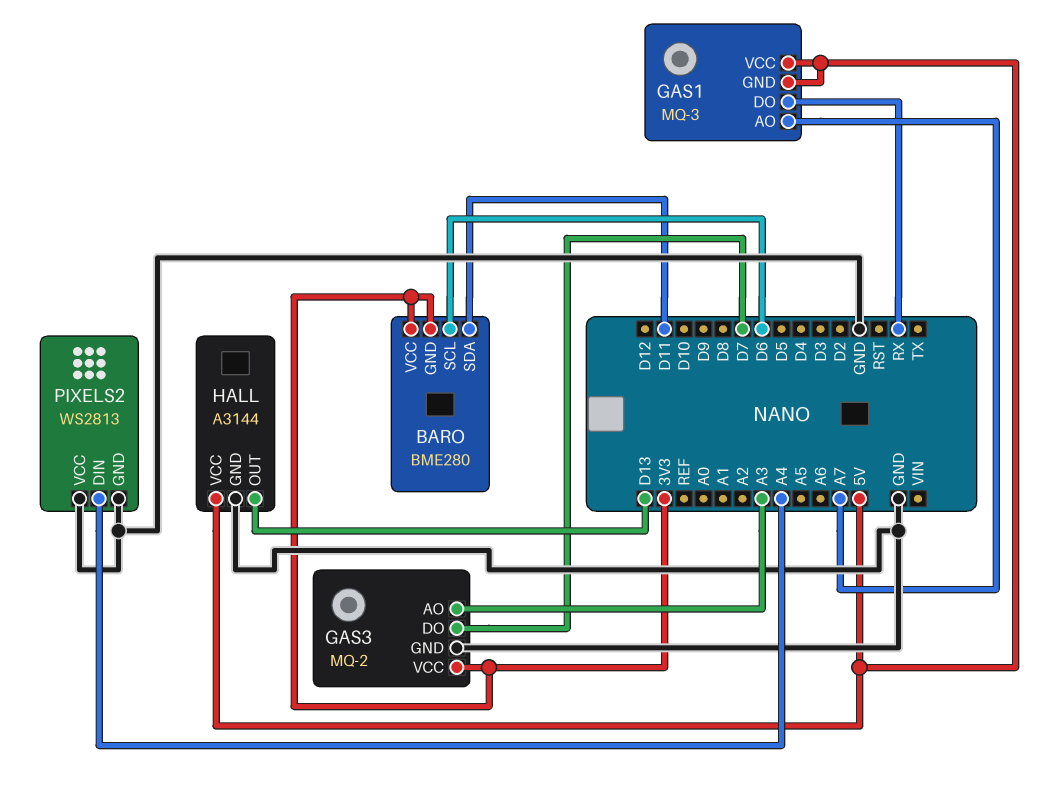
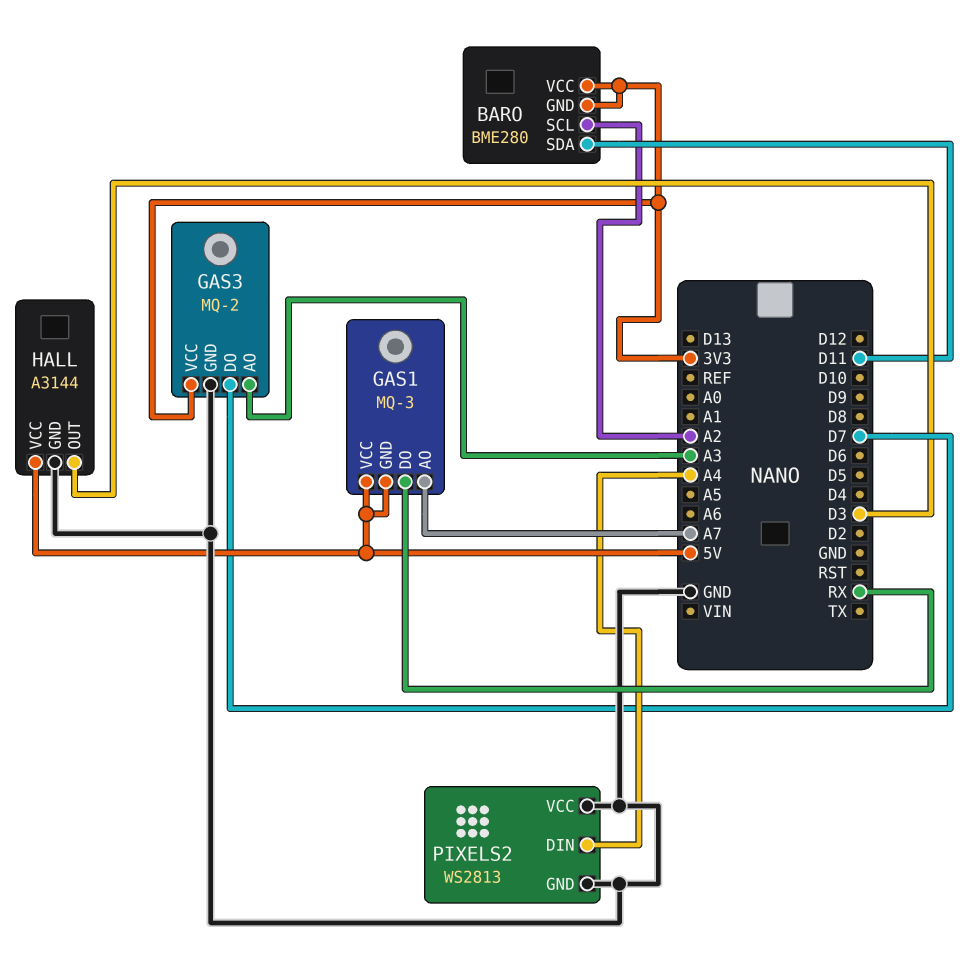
BARO pin SCL: D6 -> A2
HALL pin OUT: D13 -> D3

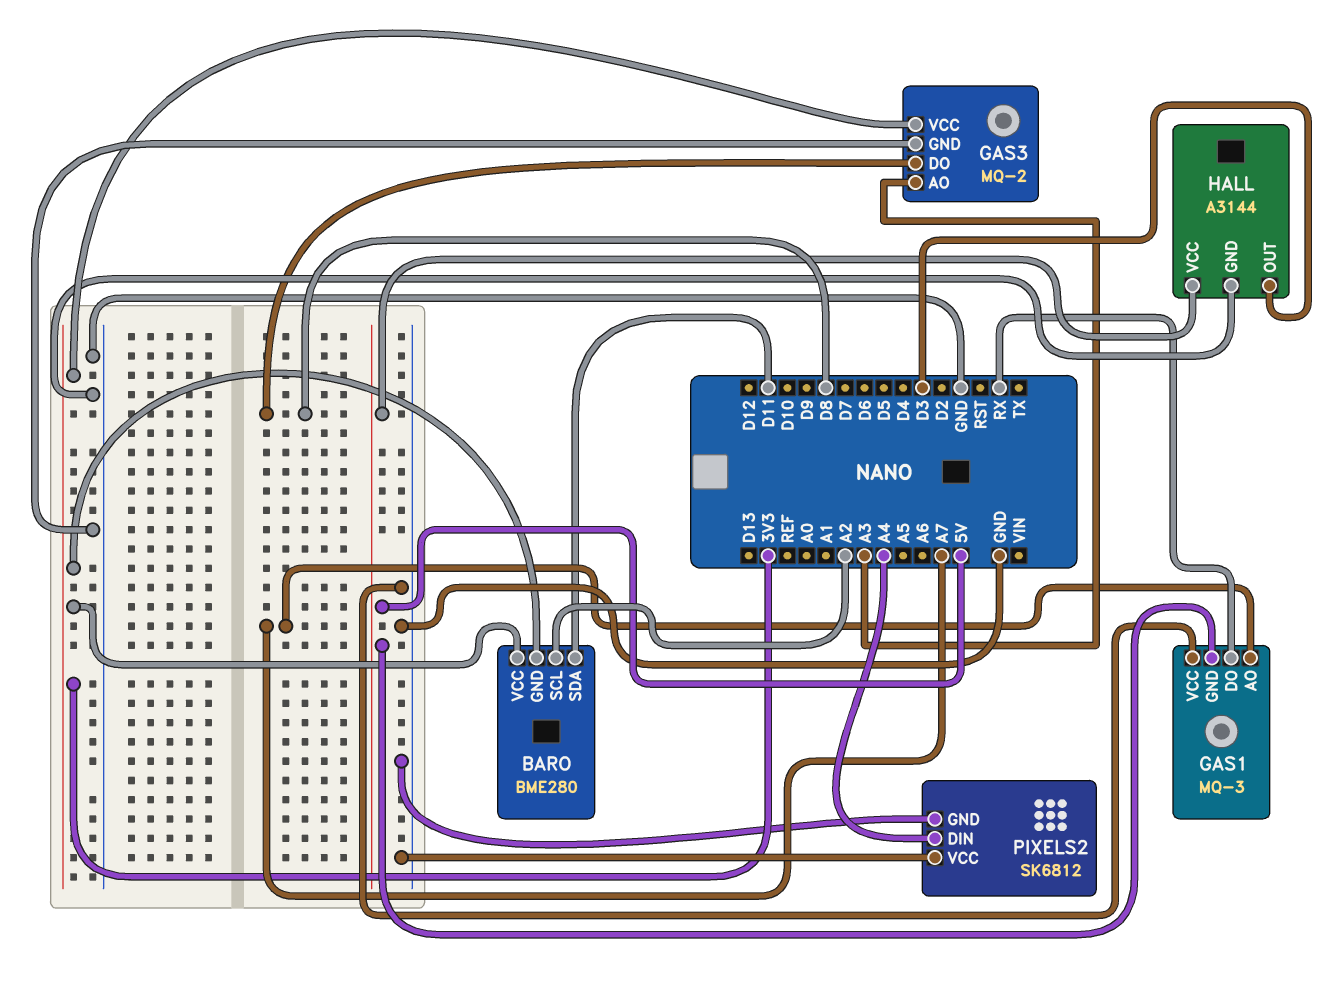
GAS1 pin VCC: 5V -> GND
GAS3 pin DO: D7 -> D8
PIXELS2: WS2813 -> SK6812

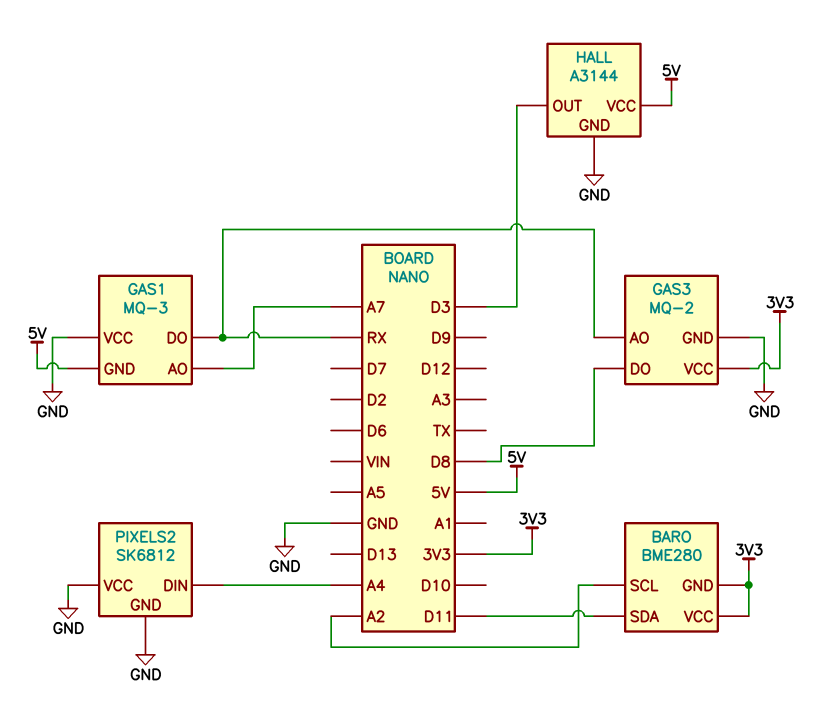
GAS3 pin AO: A3 -> RX

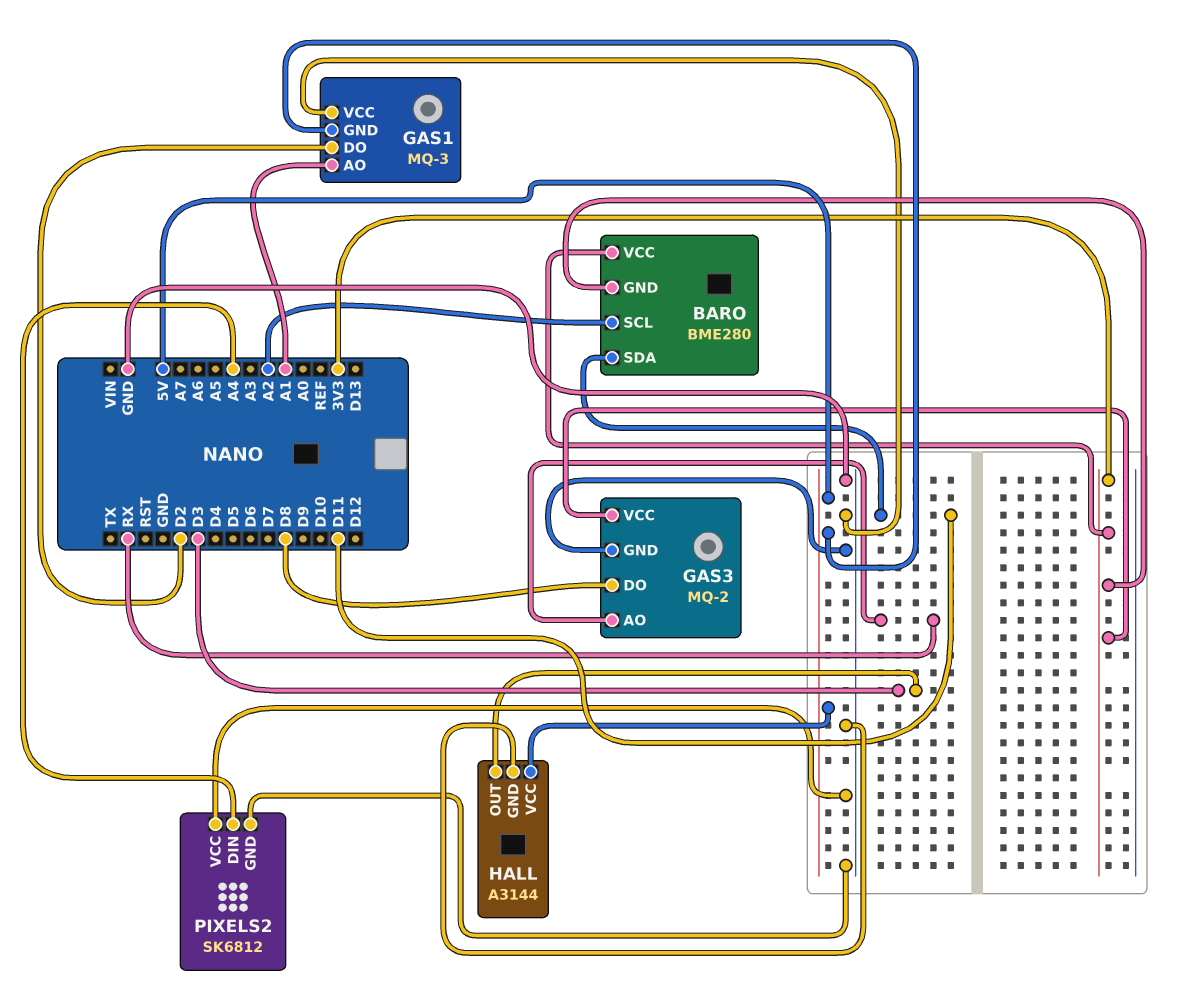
GAS1 pin AO: A7 -> A1
GAS1 pin DO: RX -> D2

